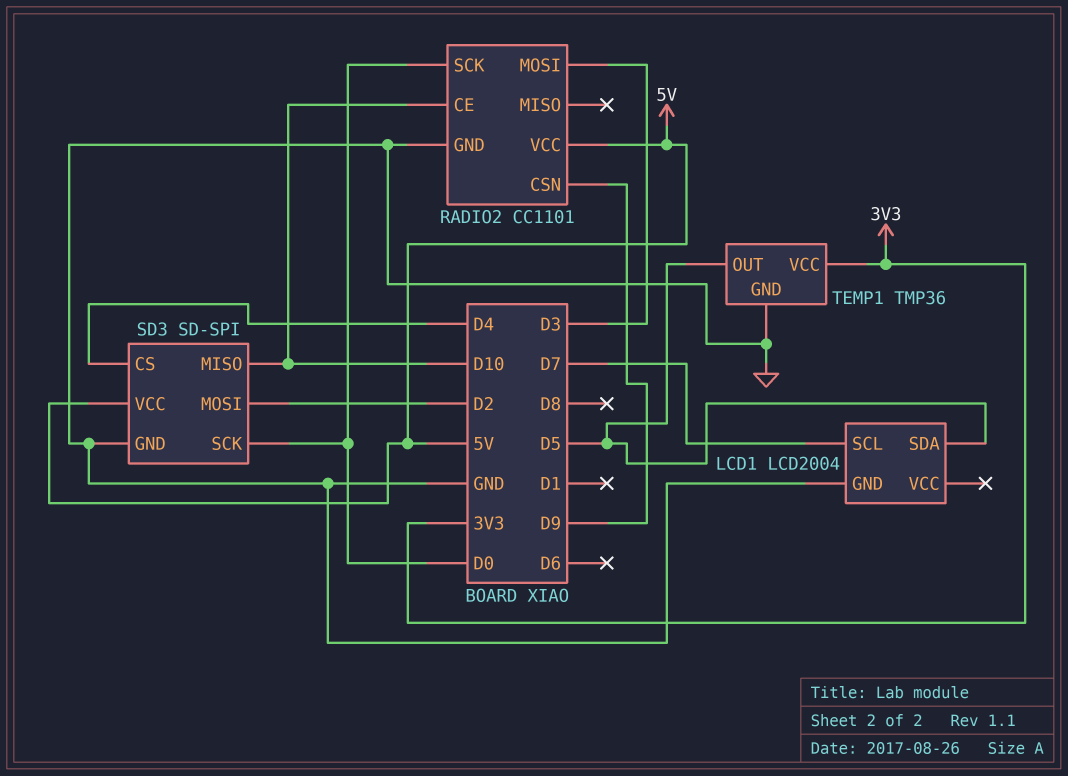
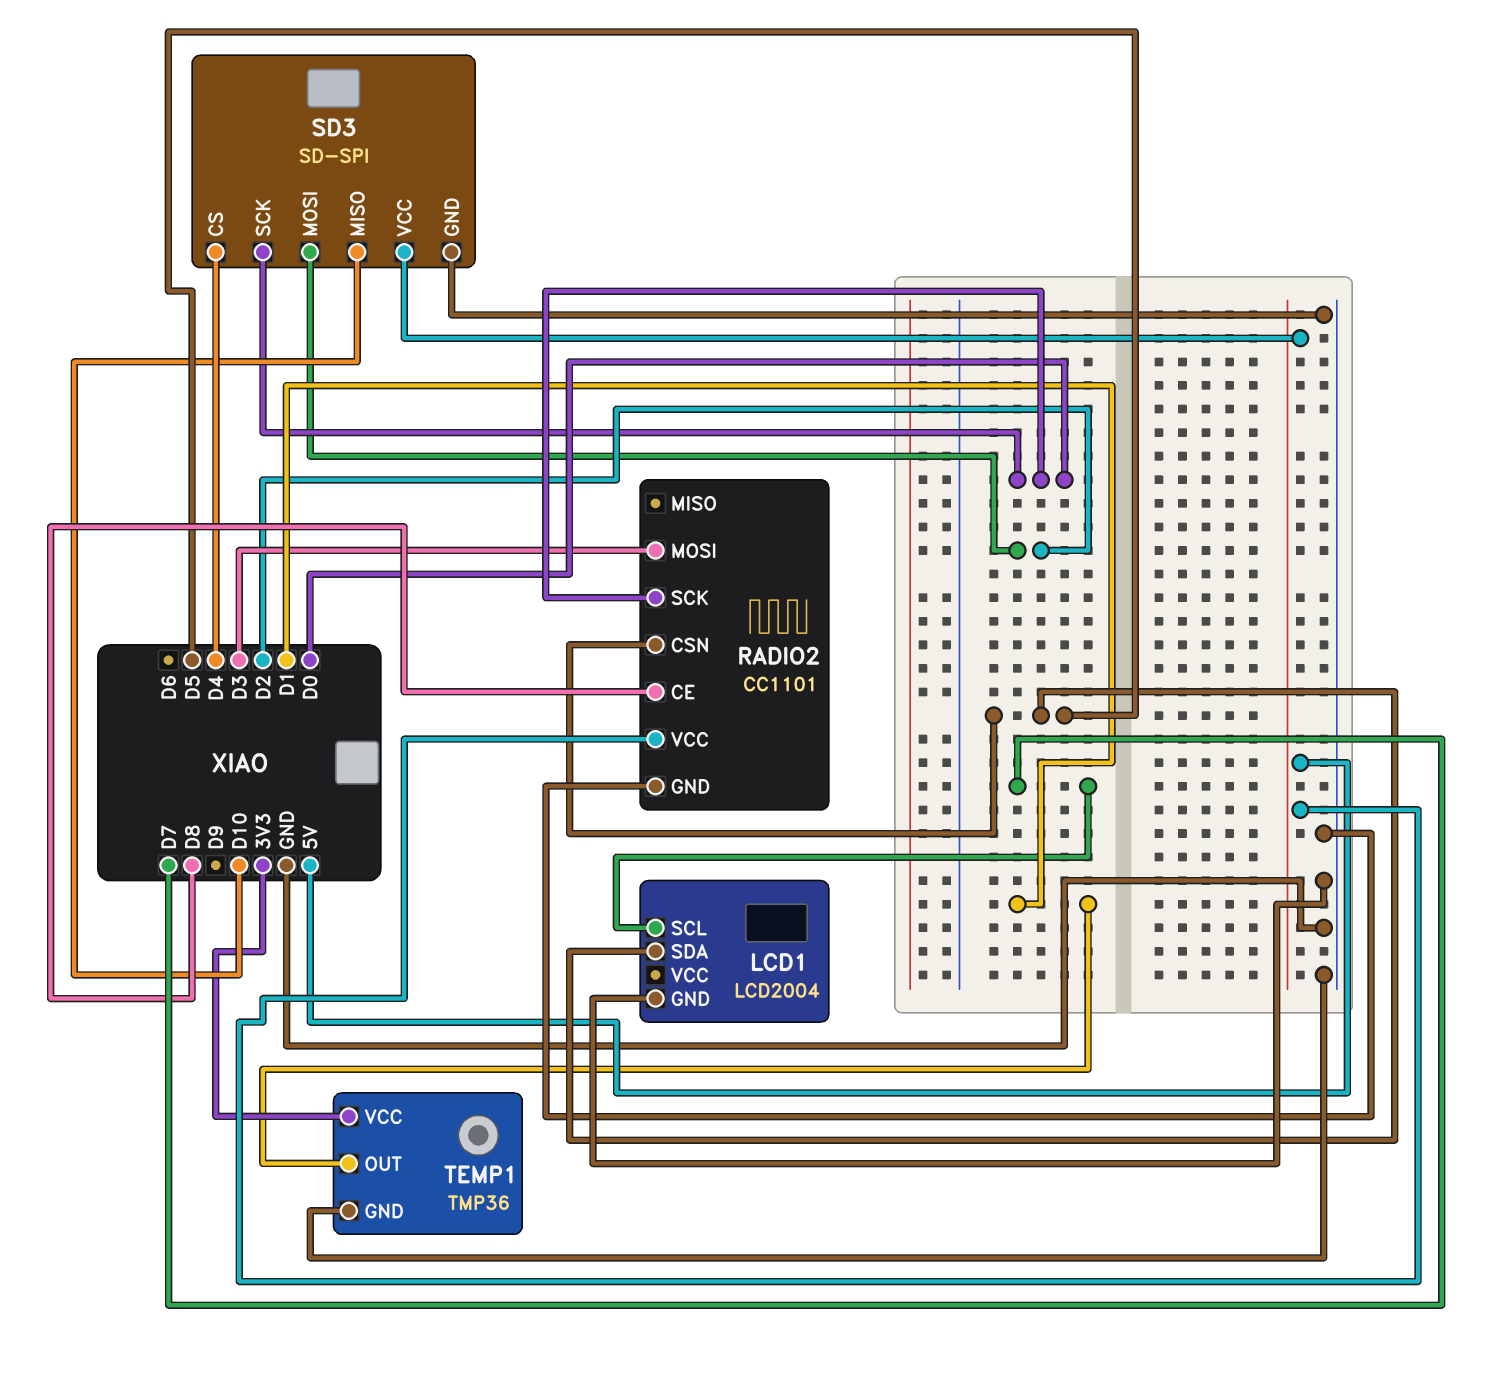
RADIO2 pin CE: D10 -> D8
RADIO2 pin CSN: D9 -> D5
TEMP1 pin OUT: D5 -> D1

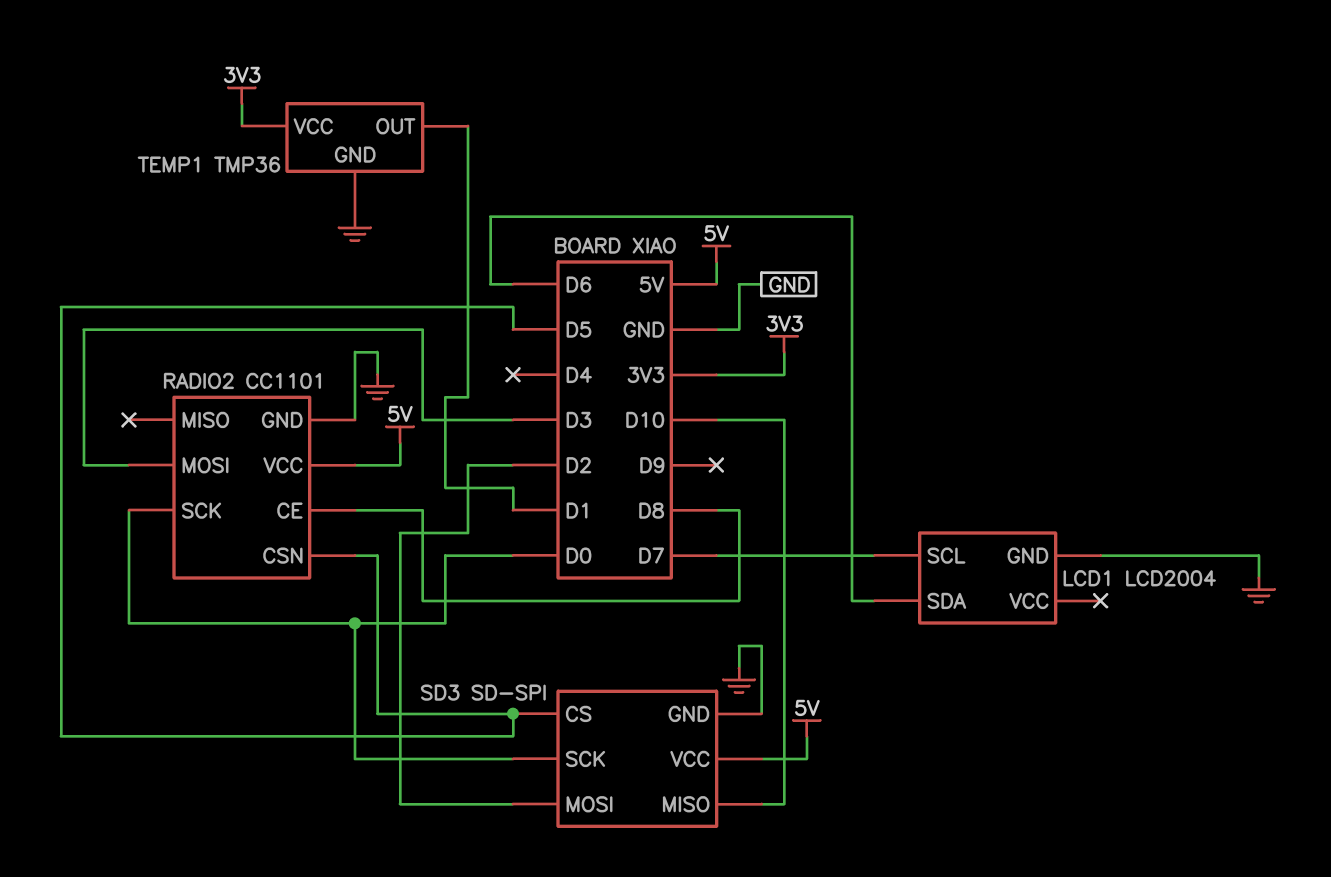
LCD1 pin SDA: D5 -> D6
SD3 pin CS: D4 -> D5

